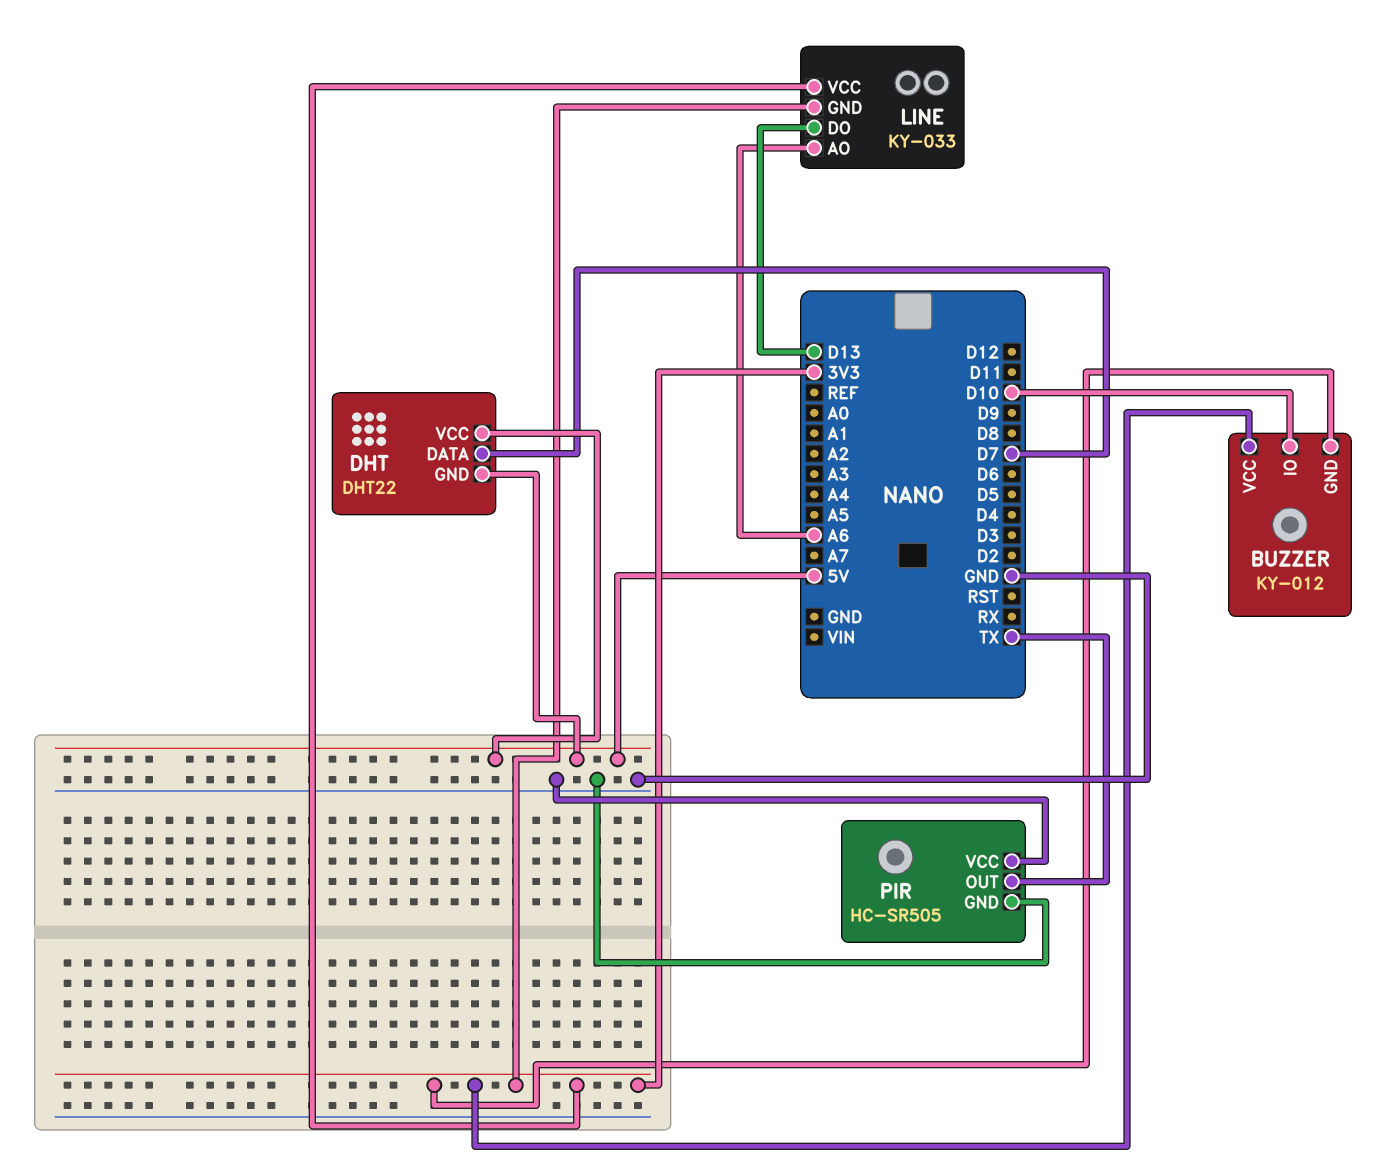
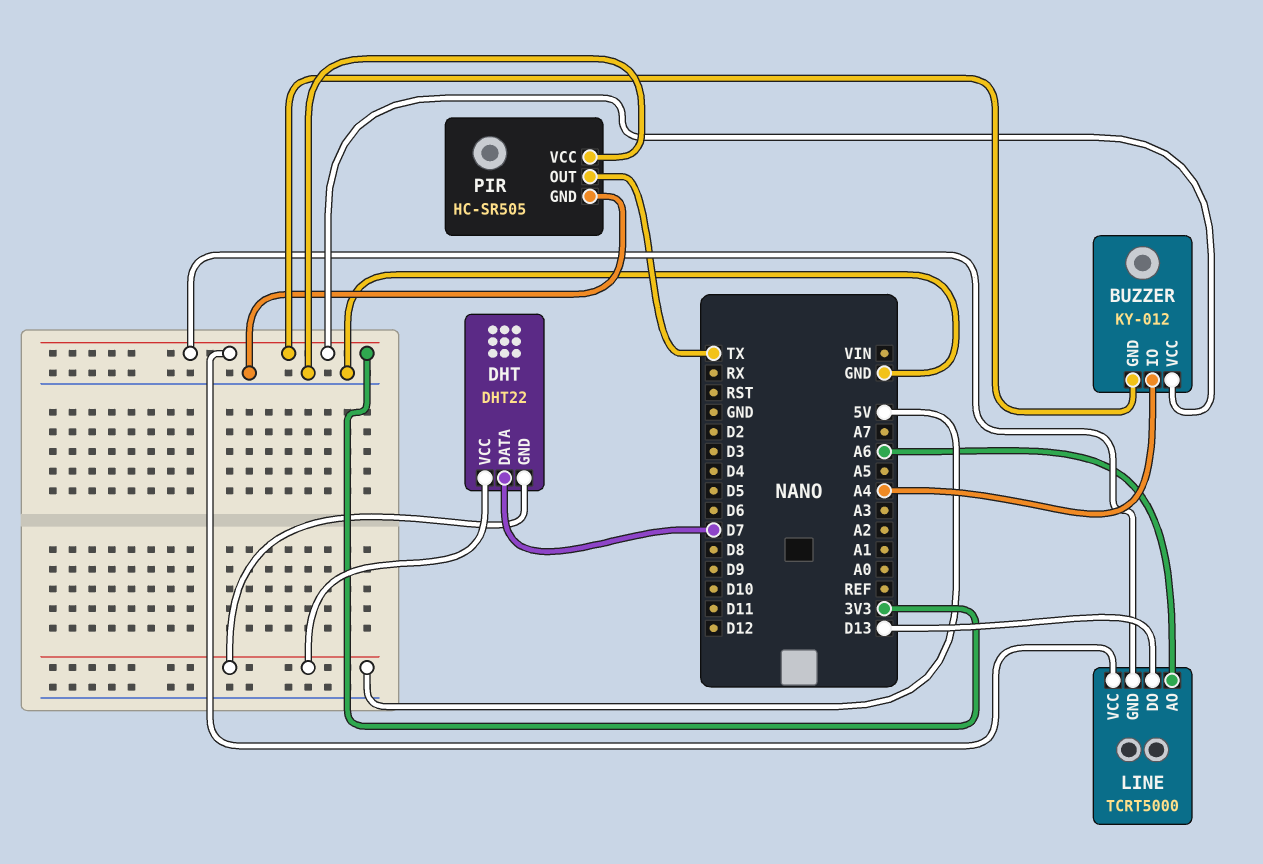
BUZZER pin IO: D10 -> A4
LINE: KY-033 -> TCRT5000

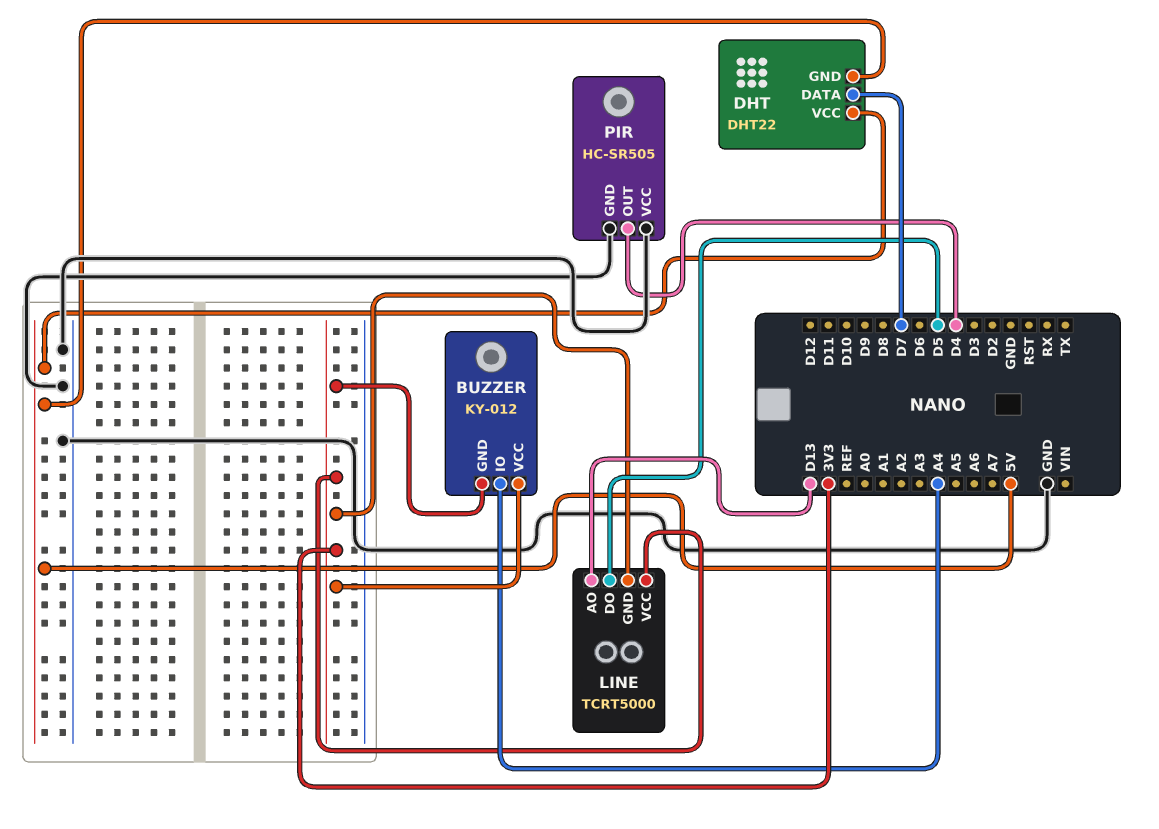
LINE pin AO: A6 -> D13
LINE pin DO: D13 -> D5
PIR pin OUT: TX -> D4

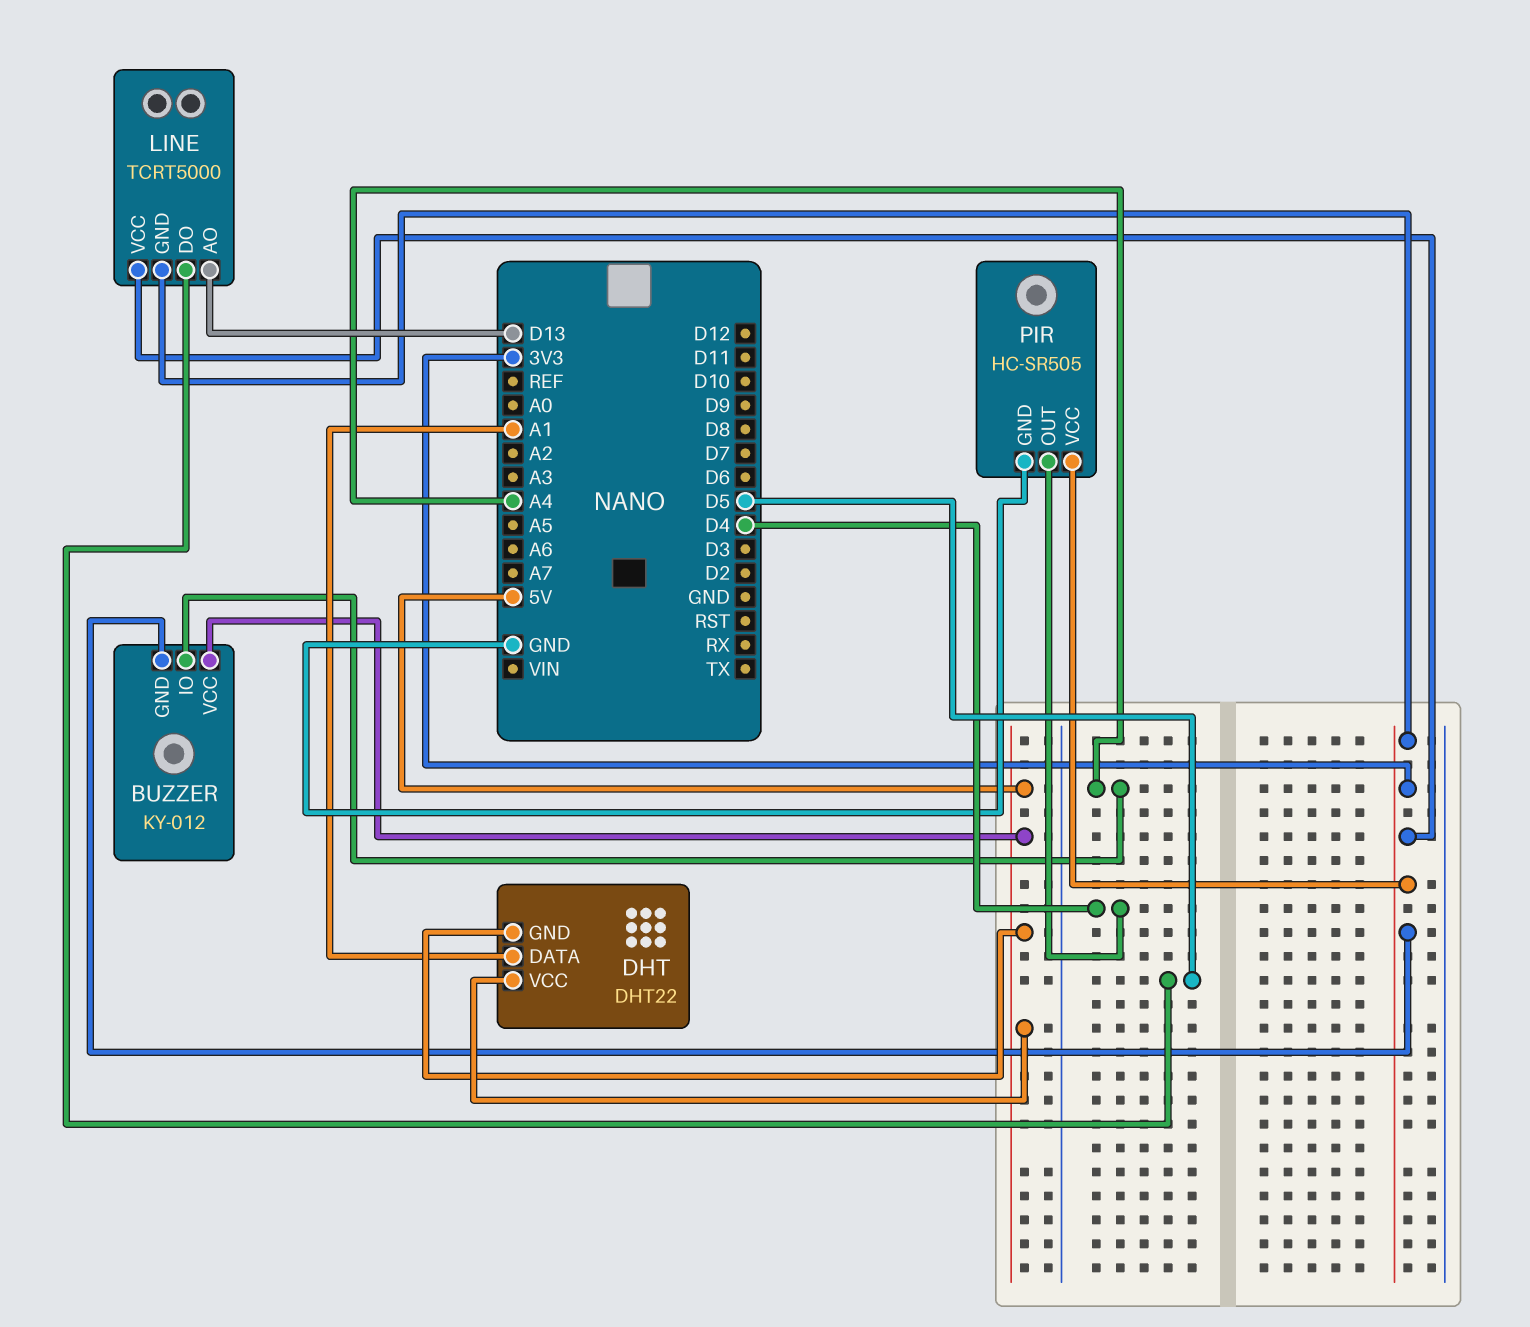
BUZZER pin VCC: 3V3 -> 5V
DHT pin DATA: D7 -> A1
PIR pin VCC: GND -> 3V3

